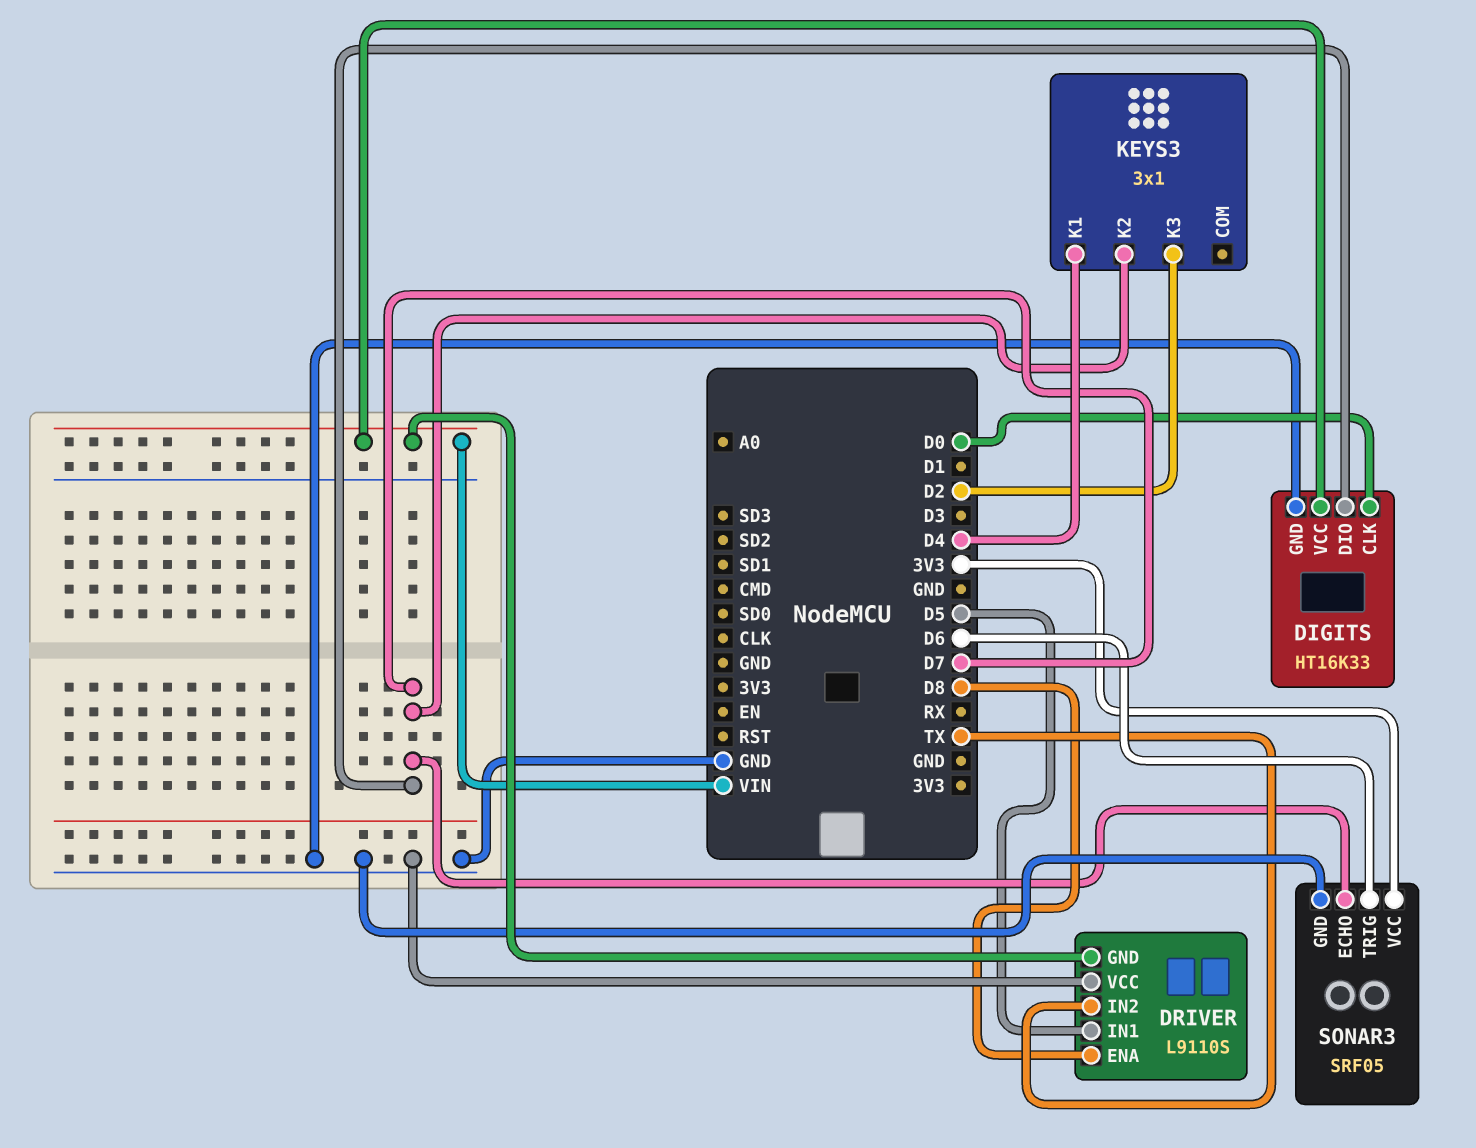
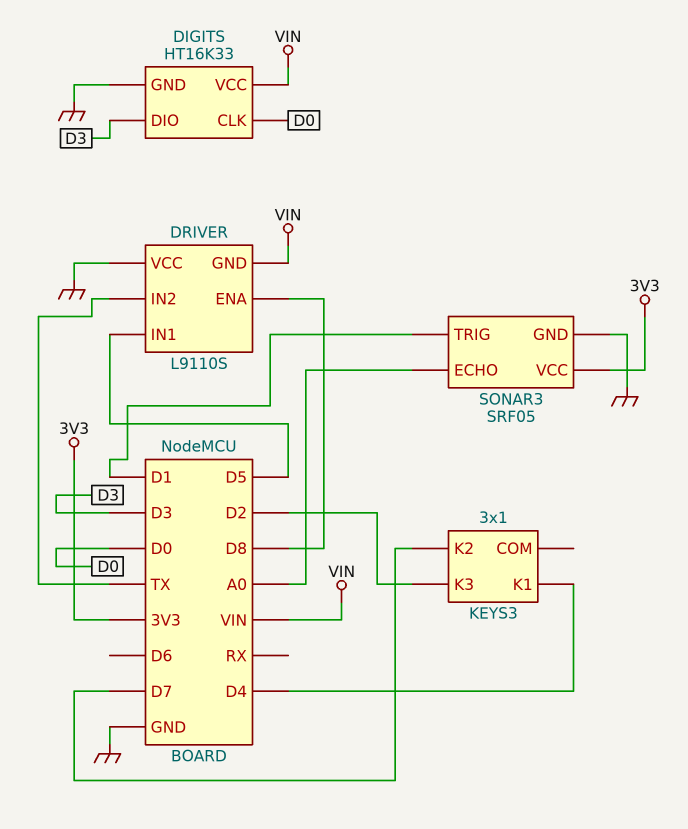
DIGITS pin DIO: D7 -> D3
SONAR3 pin ECHO: D7 -> A0
SONAR3 pin TRIG: D6 -> D1

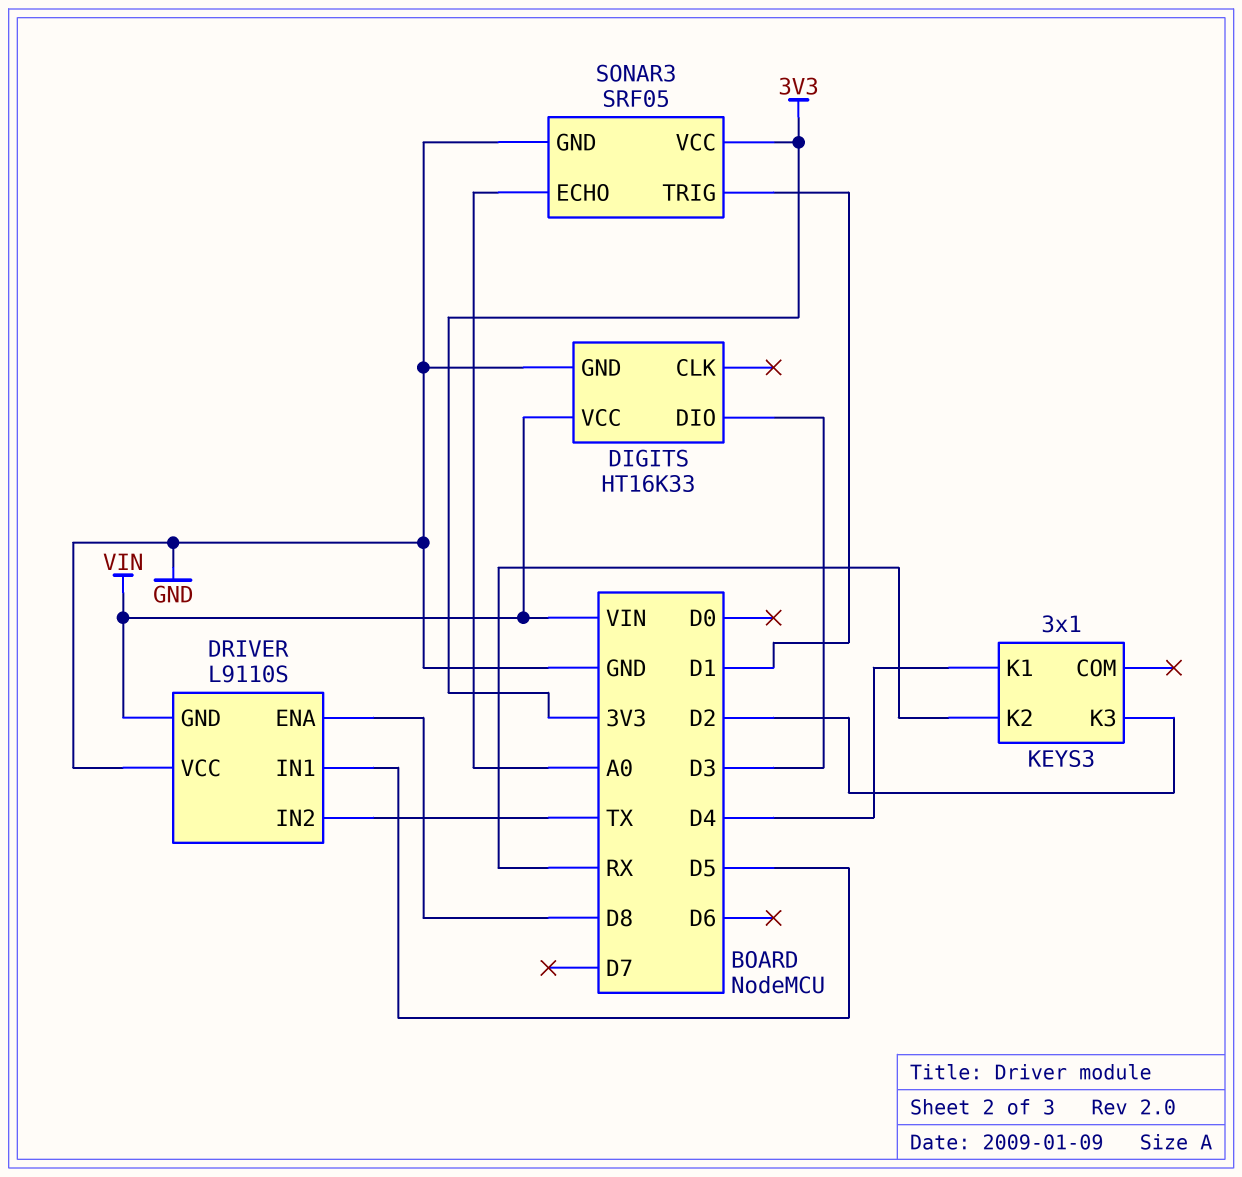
DIGITS pin CLK: D0 -> none
KEYS3 pin K2: D7 -> RX

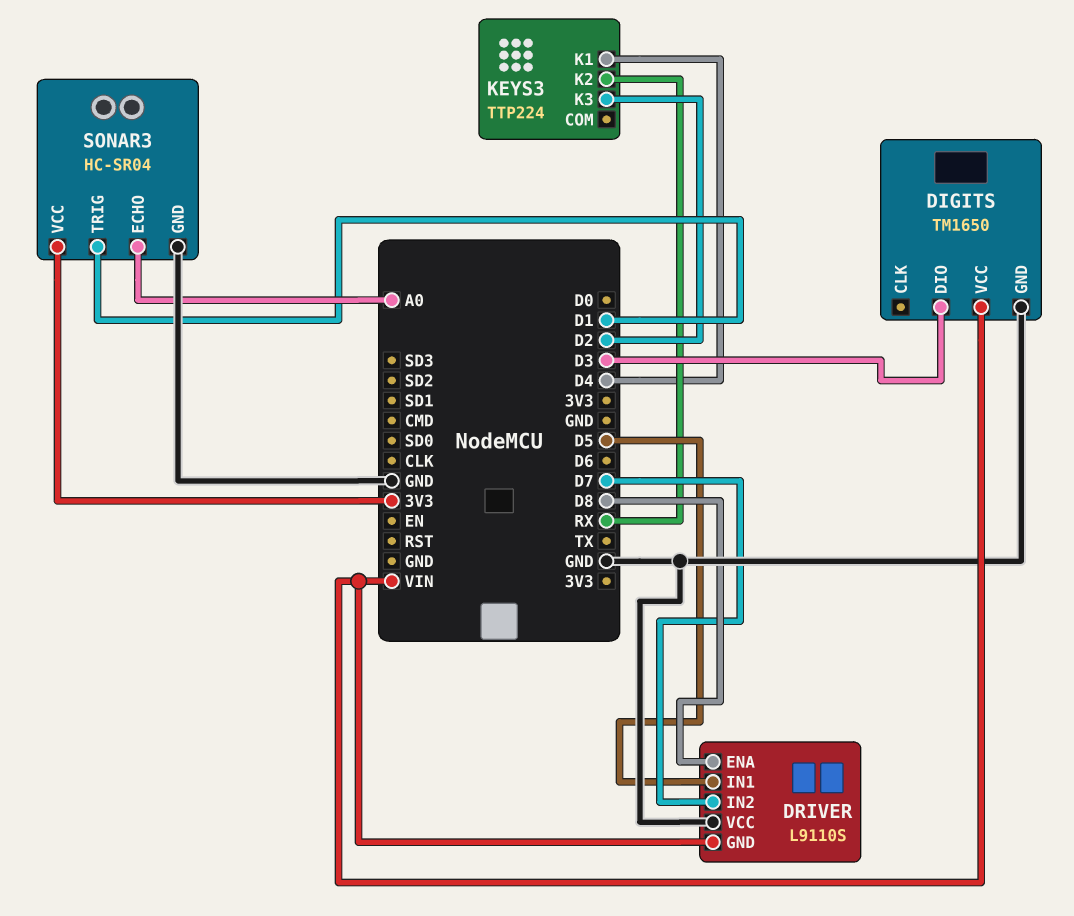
DIGITS: HT16K33 -> TM1650
DRIVER pin IN2: TX -> D7
KEYS3: 3x1 -> TTP224
SONAR3: SRF05 -> HC-SR04

